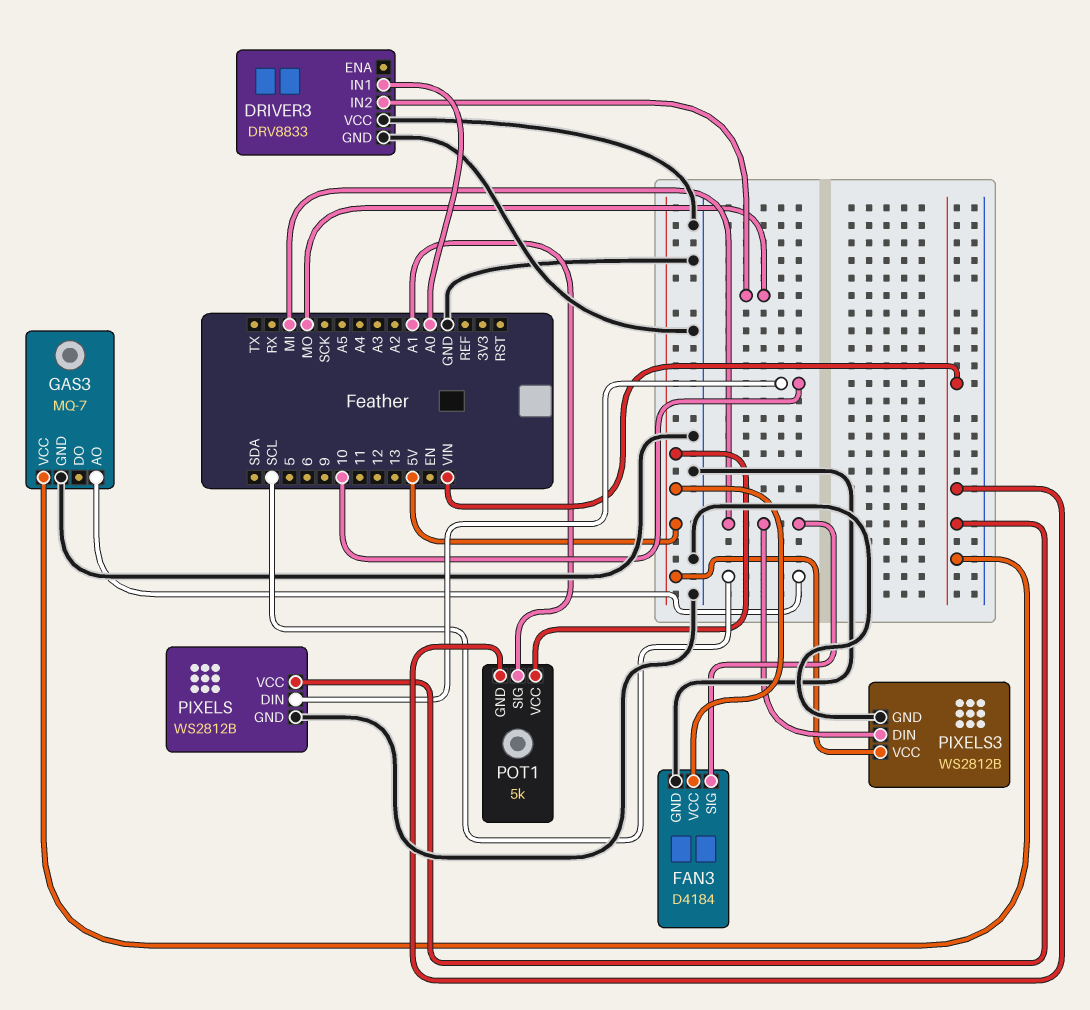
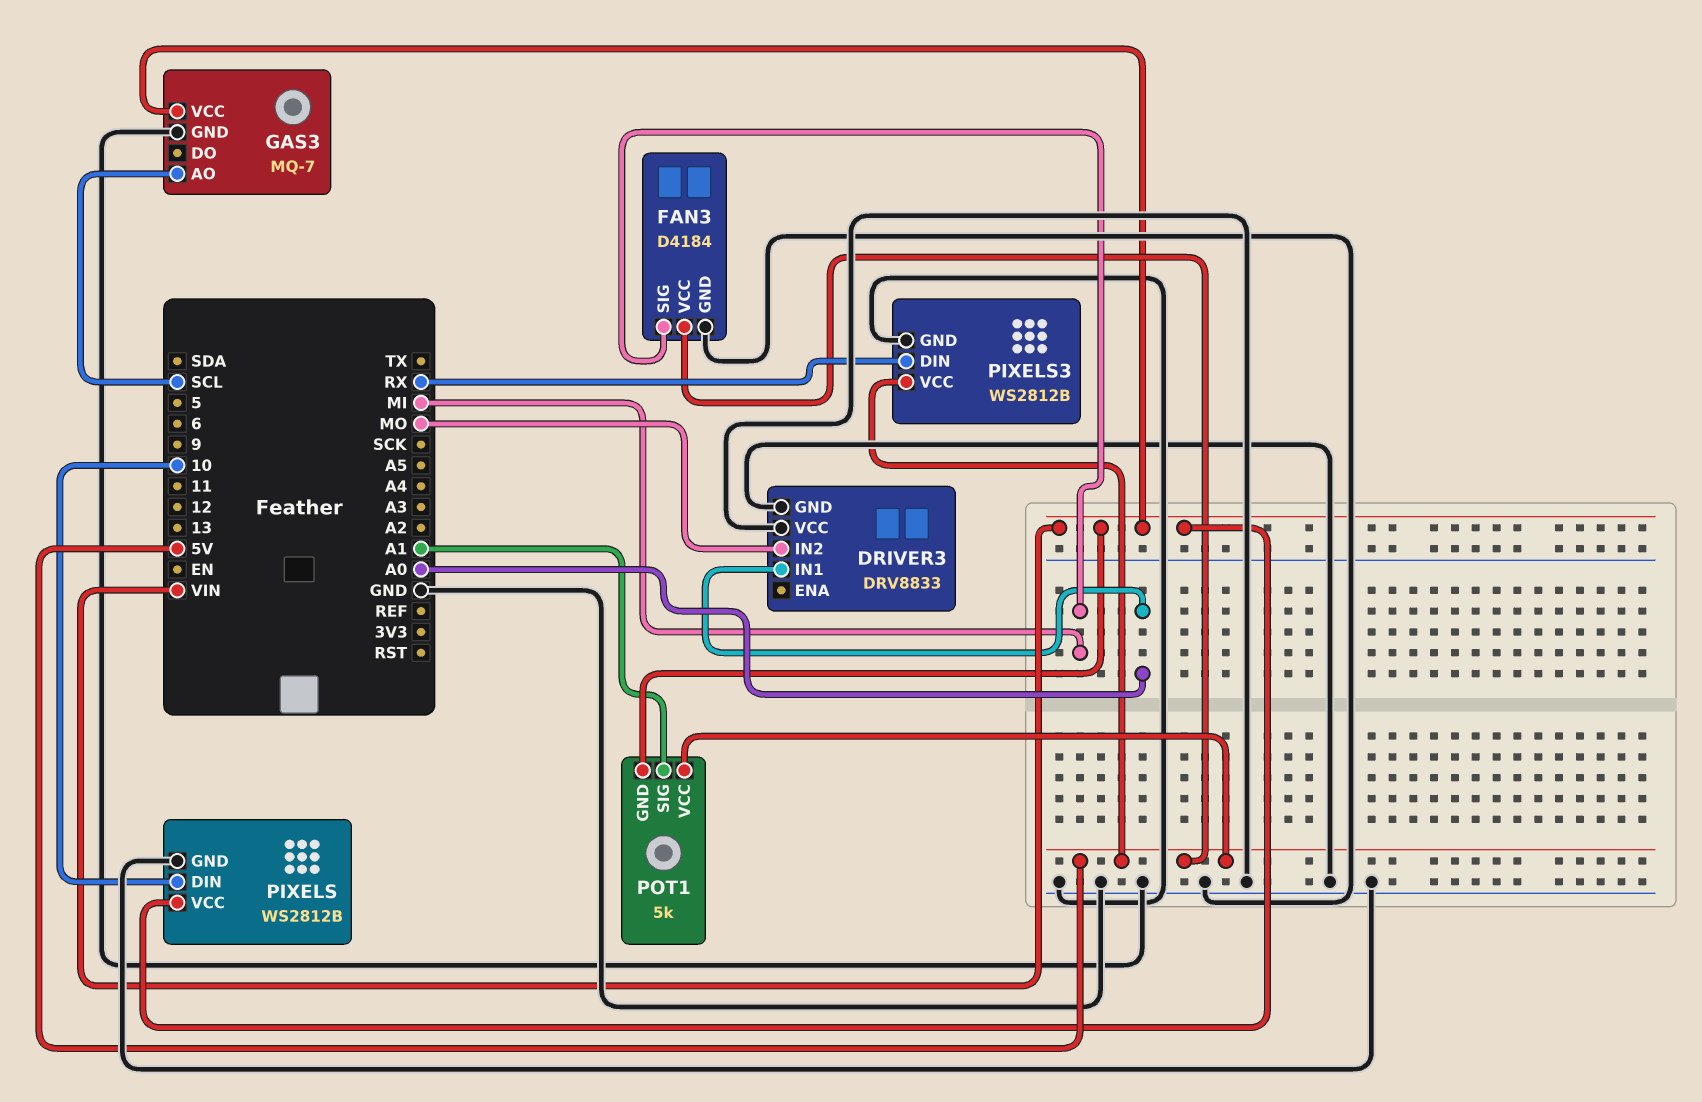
PIXELS3 pin DIN: MI -> RX

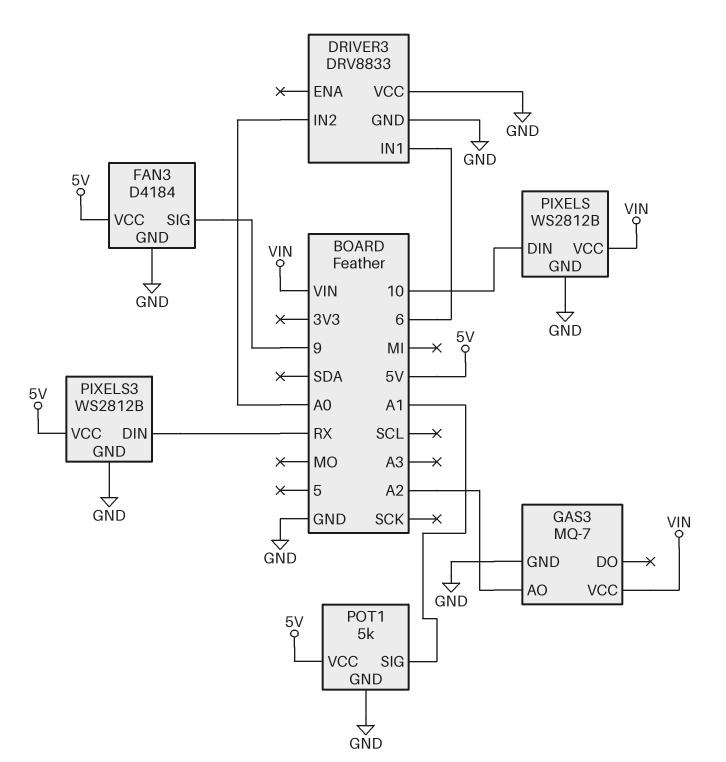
DRIVER3 pin IN1: A0 -> 6
DRIVER3 pin IN2: MO -> A0
FAN3 pin SIG: MI -> 9
GAS3 pin AO: SCL -> A2
POT1 pin GND: VIN -> GND

